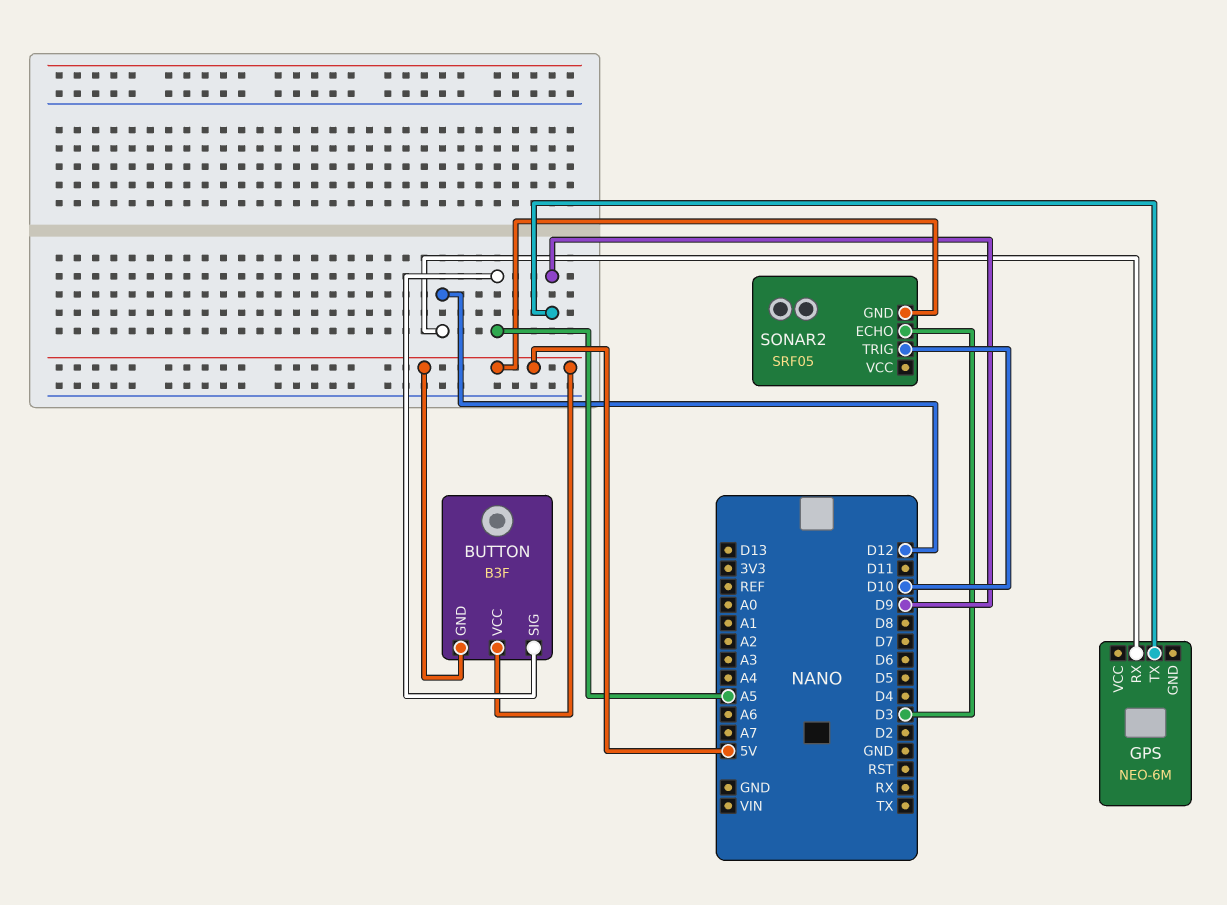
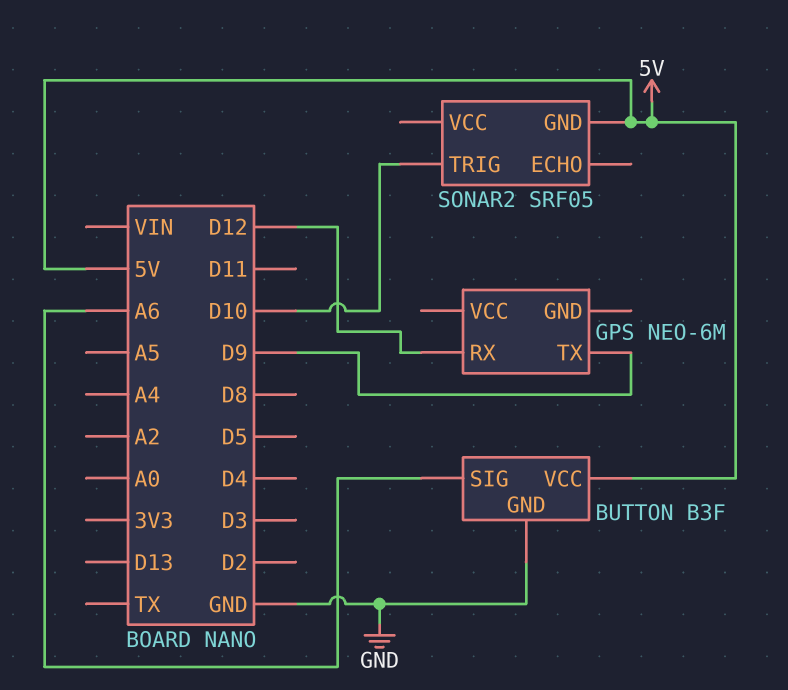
BUTTON pin GND: 5V -> GND
BUTTON pin SIG: A5 -> A6
SONAR2 pin ECHO: D3 -> none

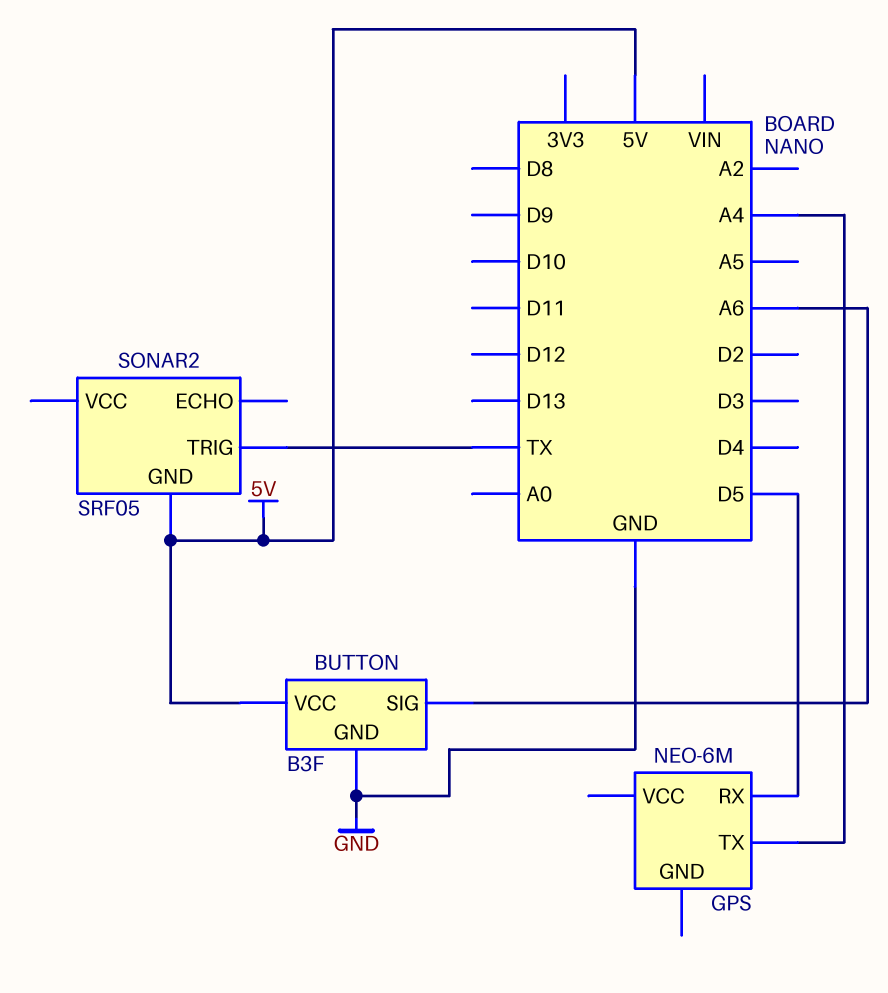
GPS pin RX: D12 -> D5
GPS pin TX: D9 -> A4
SONAR2 pin TRIG: D10 -> TX

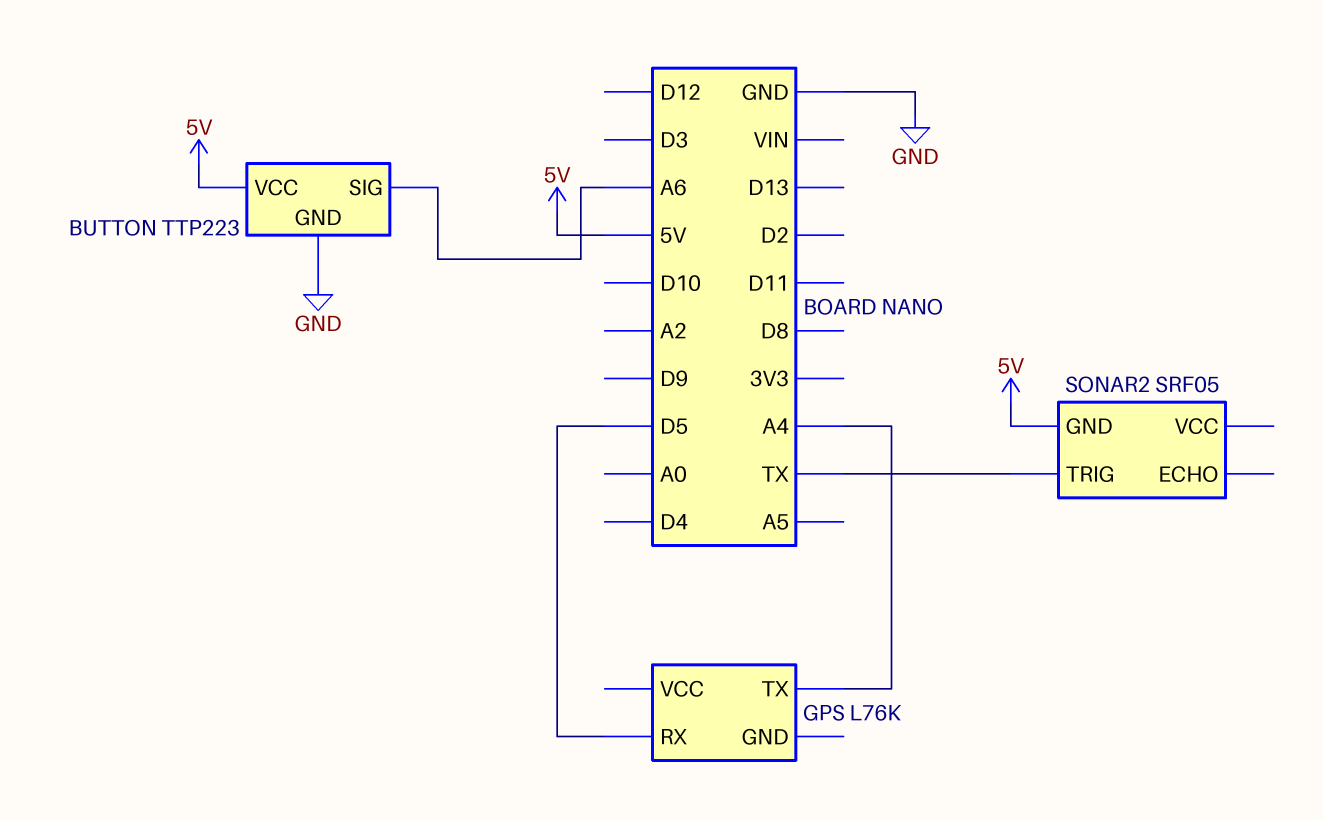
BUTTON: B3F -> TTP223
GPS: NEO-6M -> L76K

